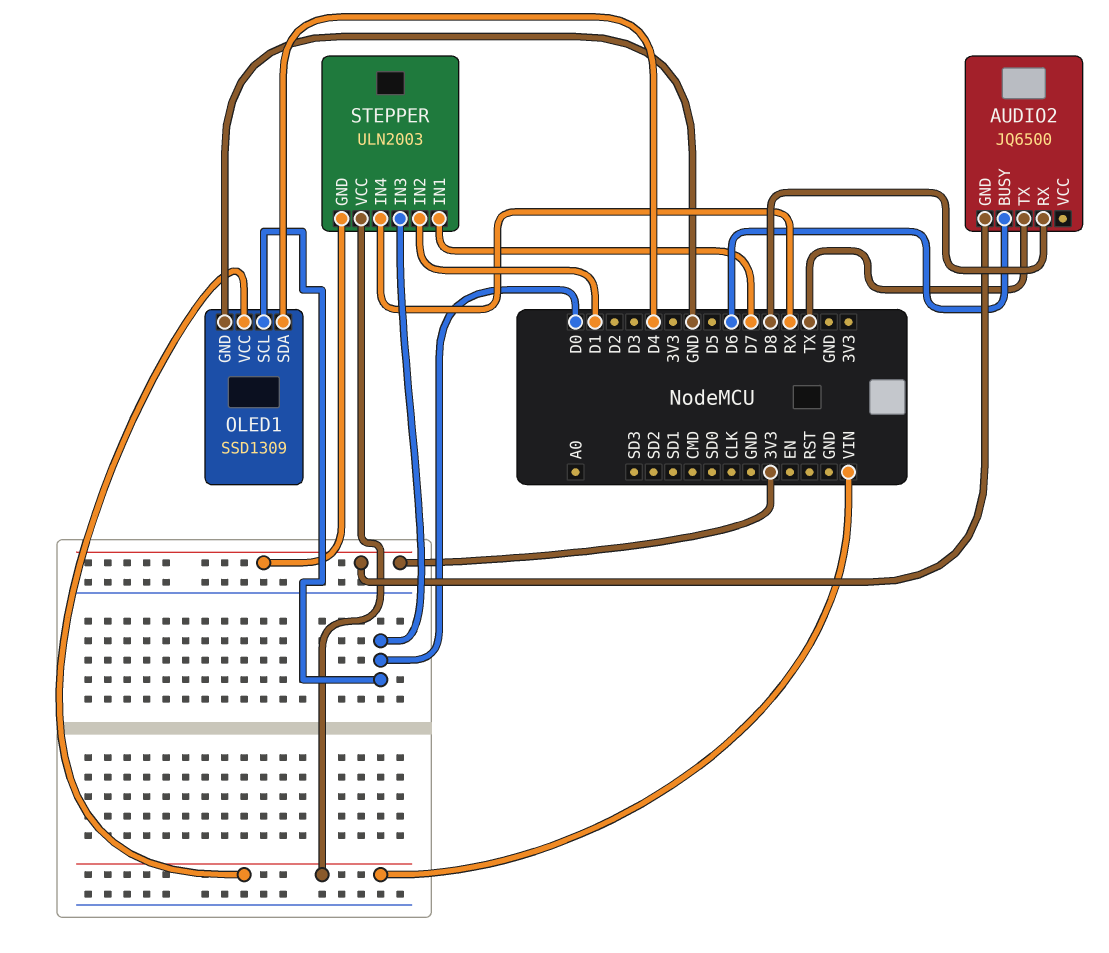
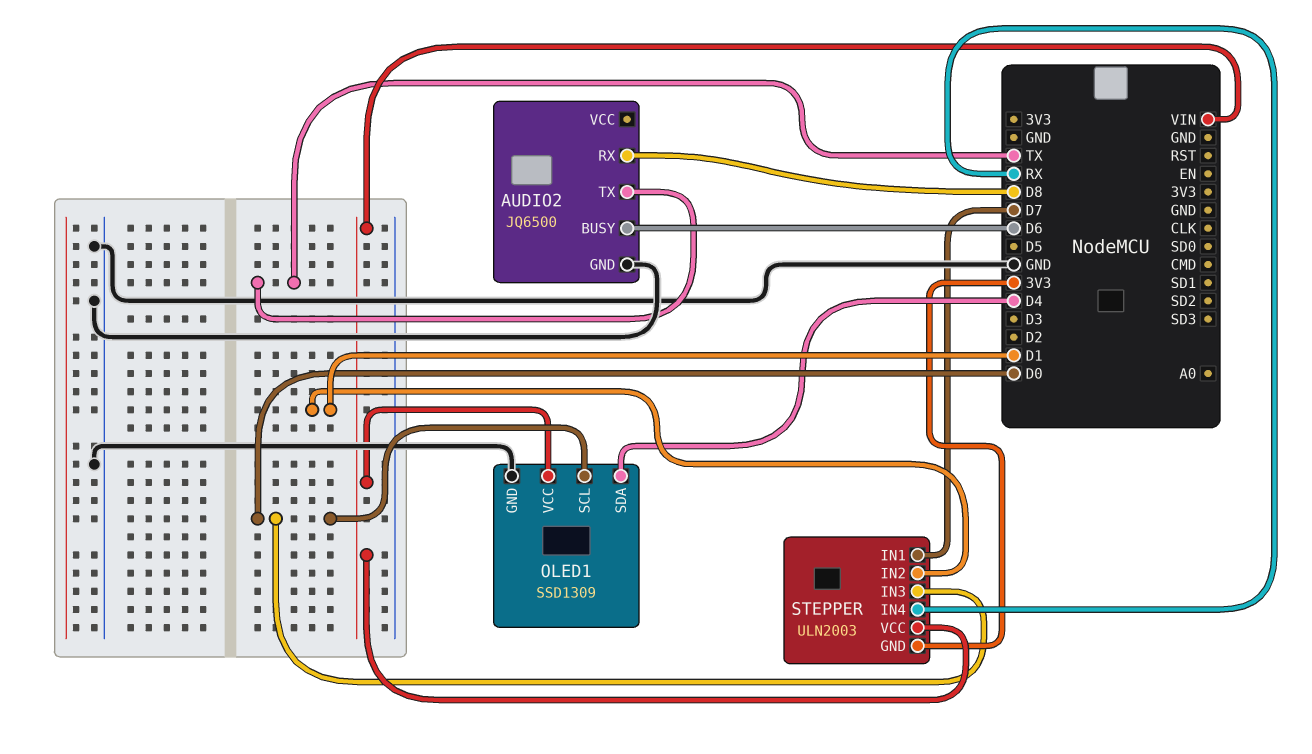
AUDIO2 pin GND: 3V3 -> GND

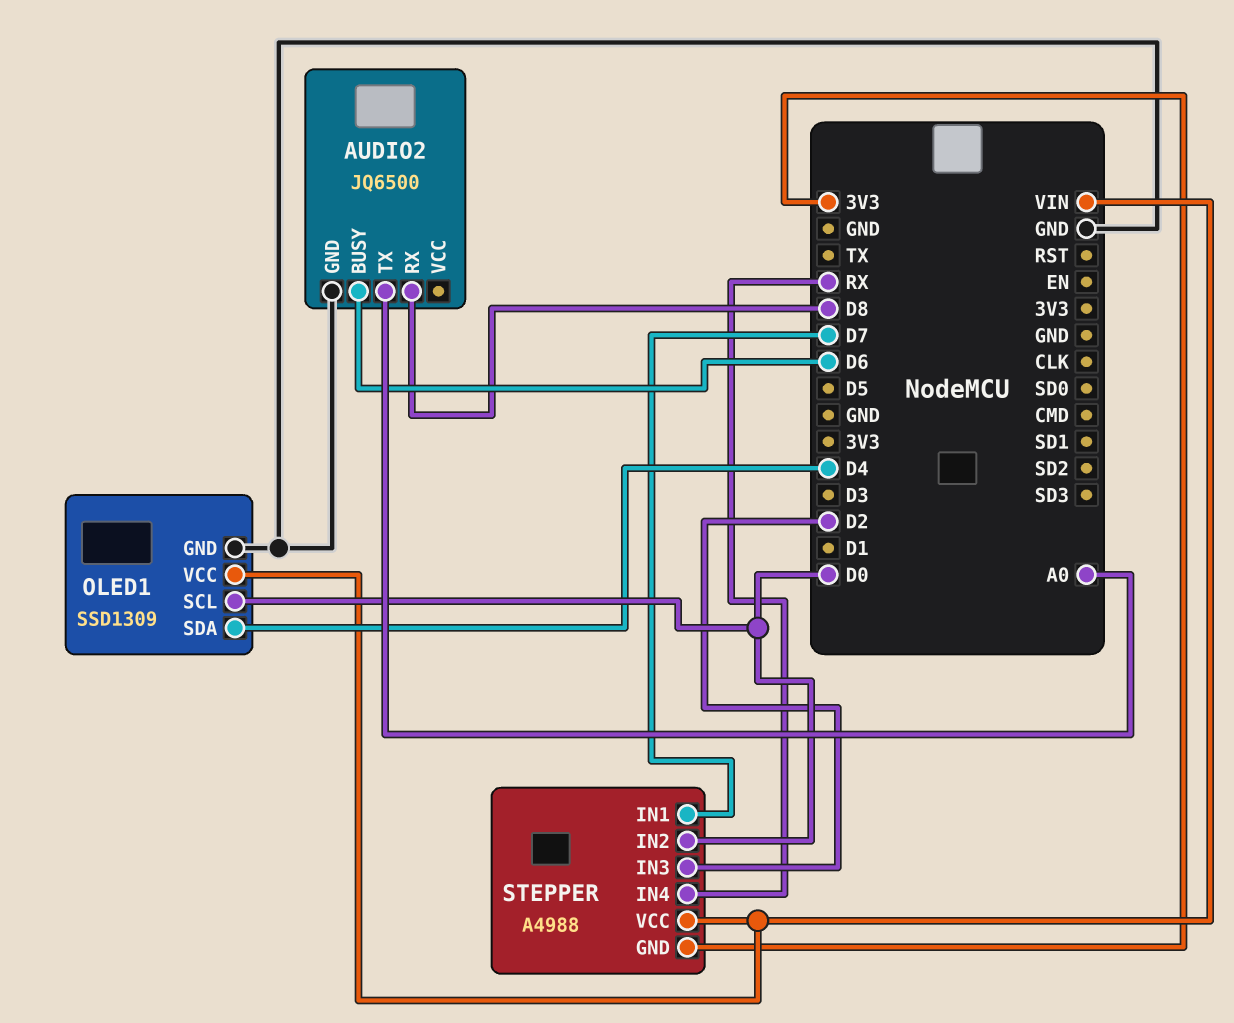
AUDIO2 pin TX: TX -> A0
STEPPER: ULN2003 -> A4988
STEPPER pin IN2: D1 -> D0
STEPPER pin IN3: D0 -> D2

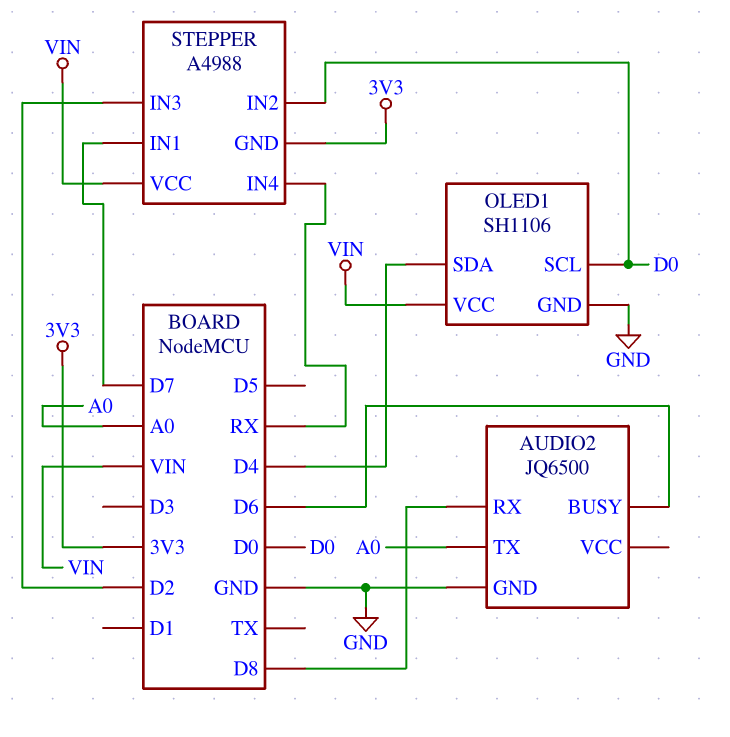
OLED1: SSD1309 -> SH1106

